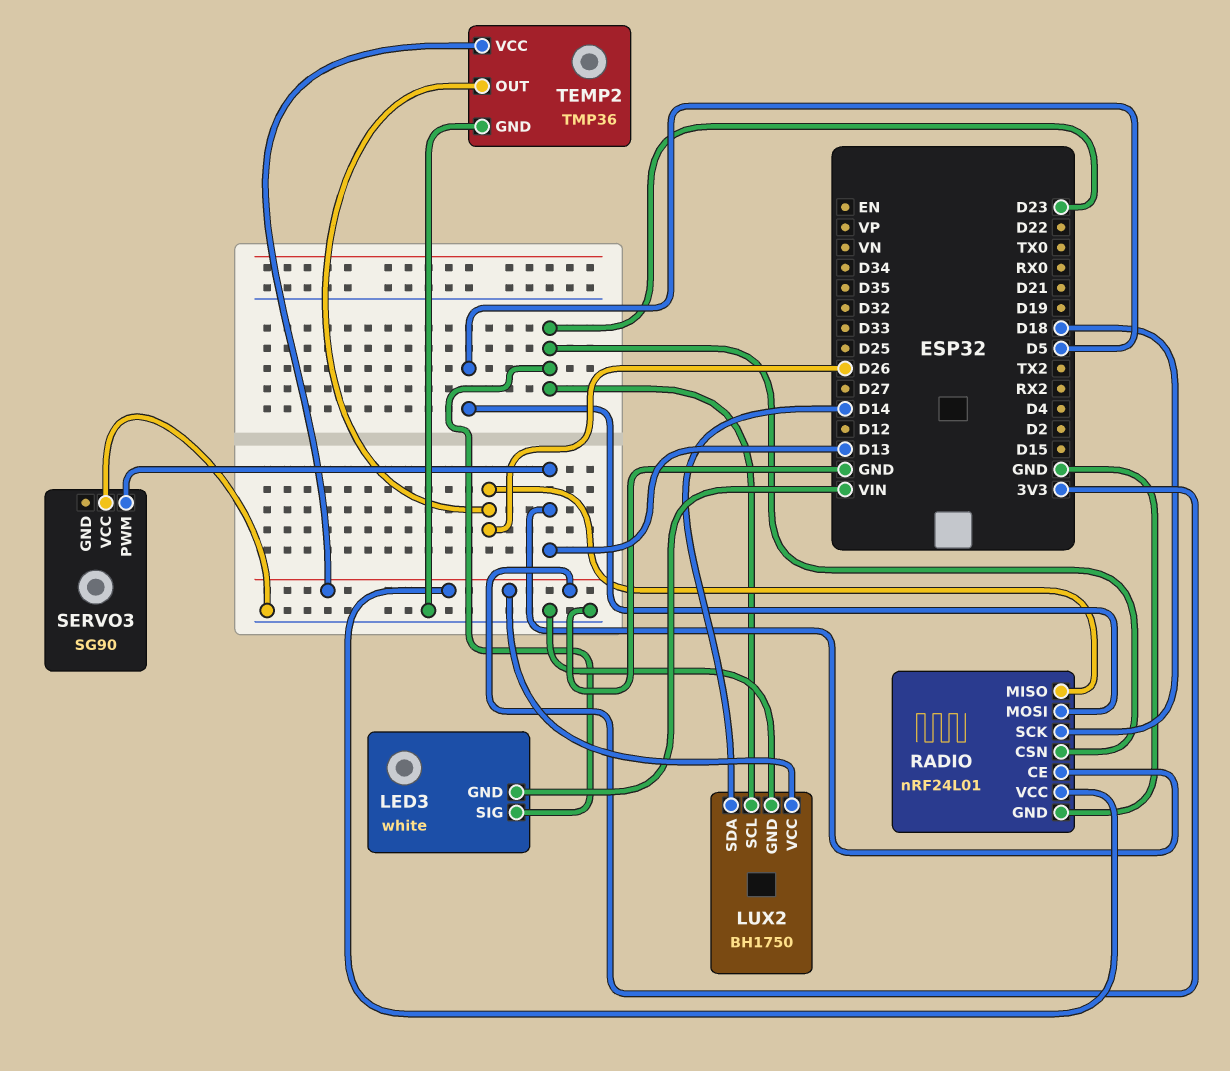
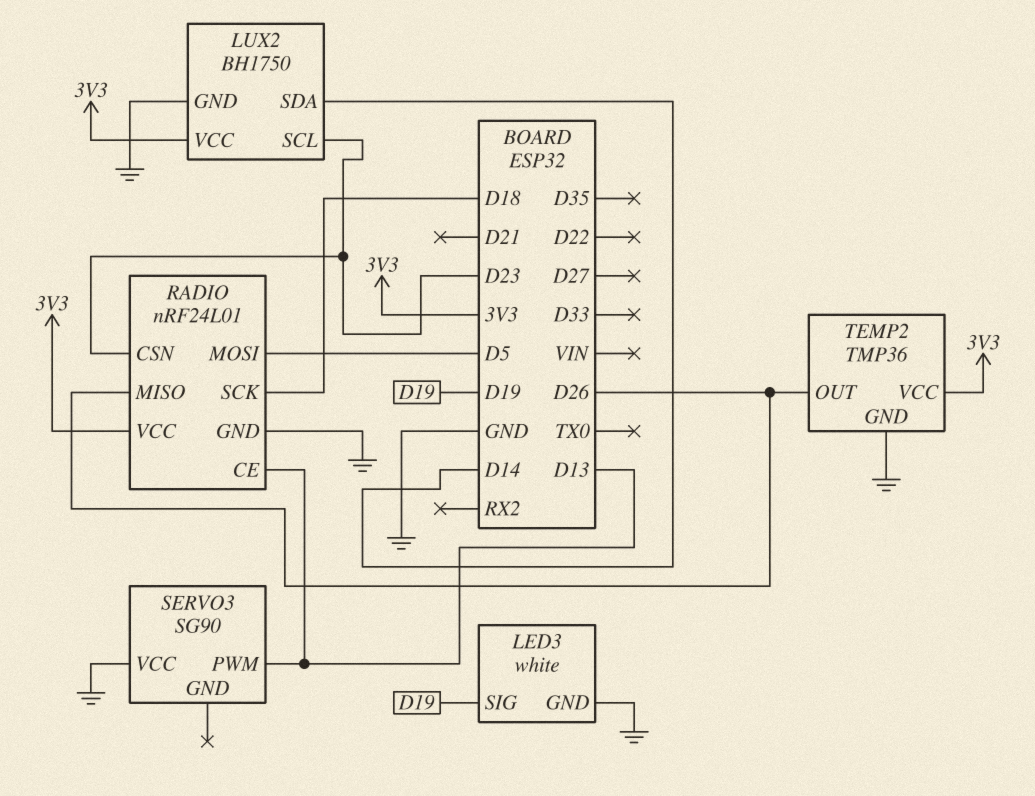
LED3 pin GND: VIN -> GND
LED3 pin SIG: D23 -> D19

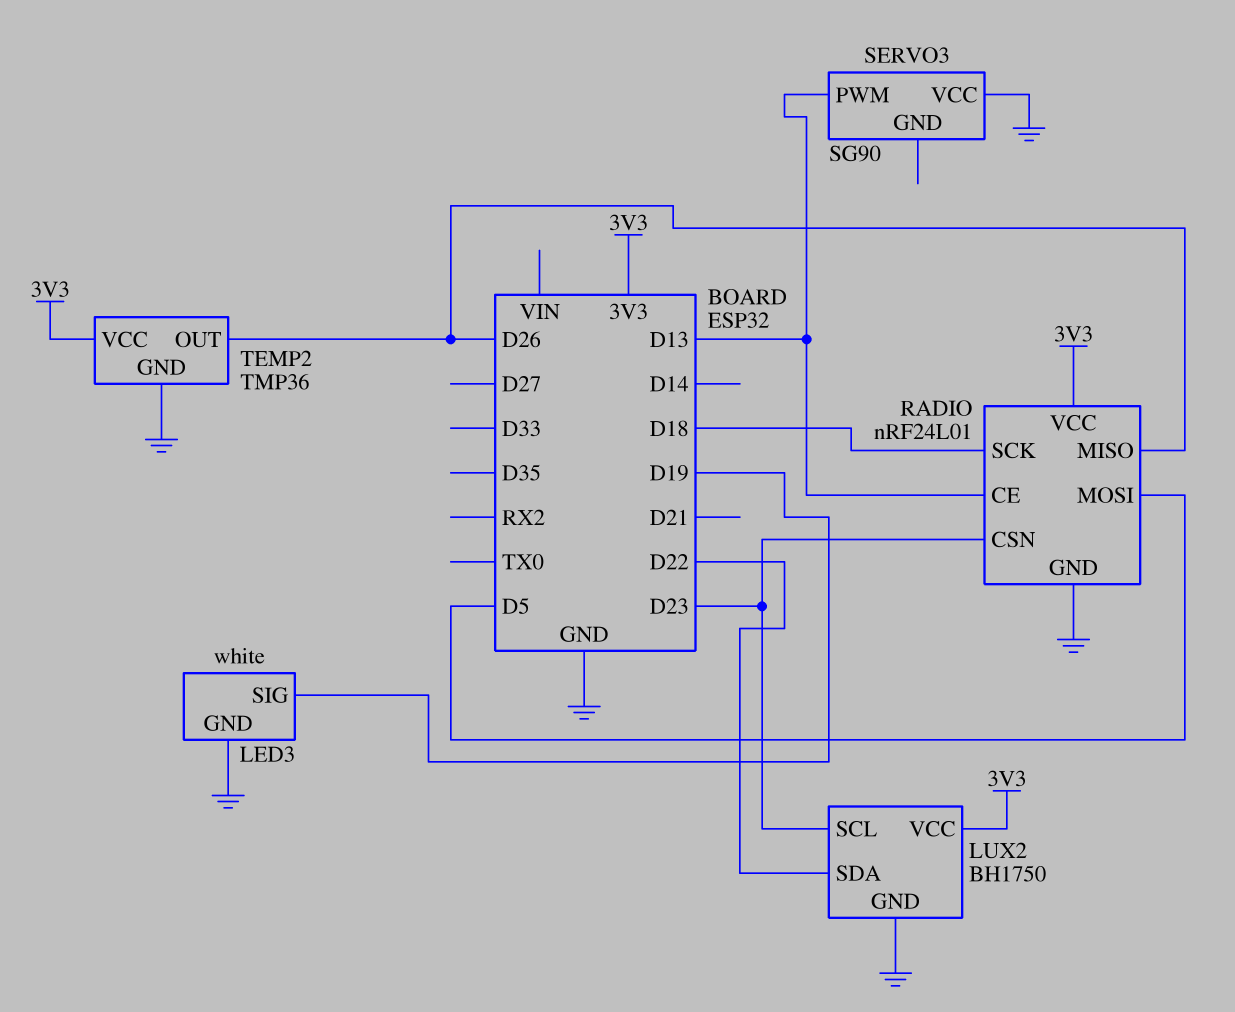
LUX2 pin SDA: D14 -> D22

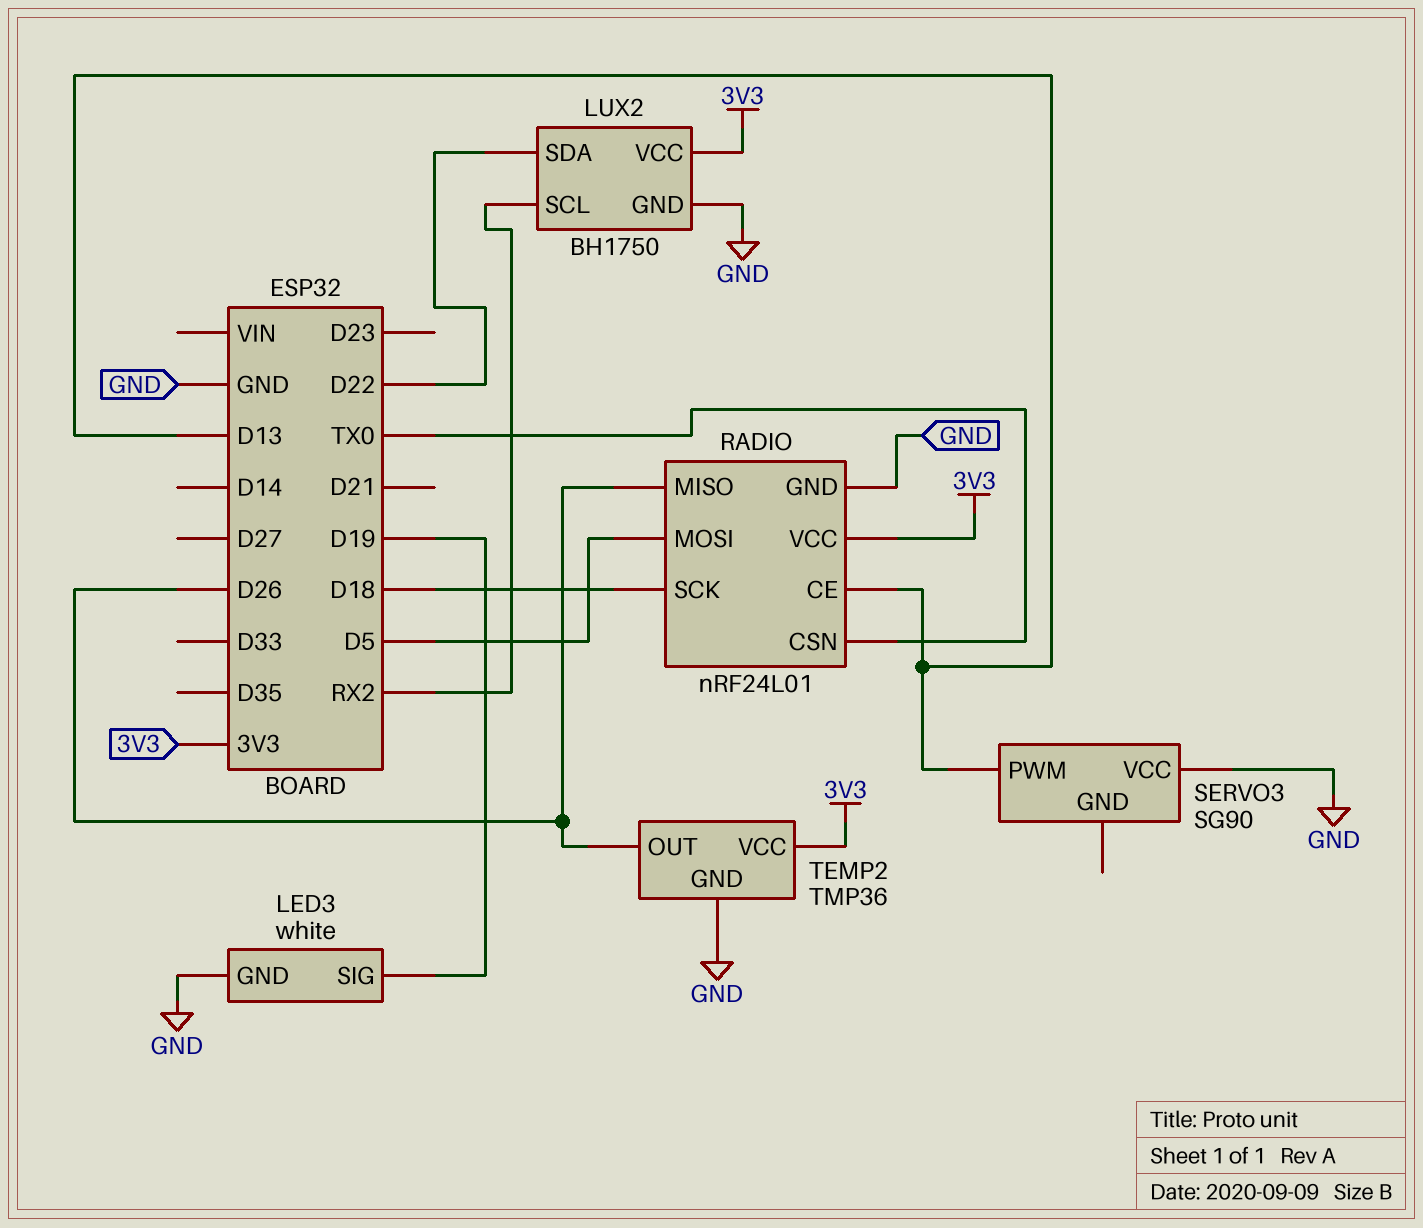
LUX2 pin SCL: D23 -> RX2
RADIO pin CSN: D23 -> TX0

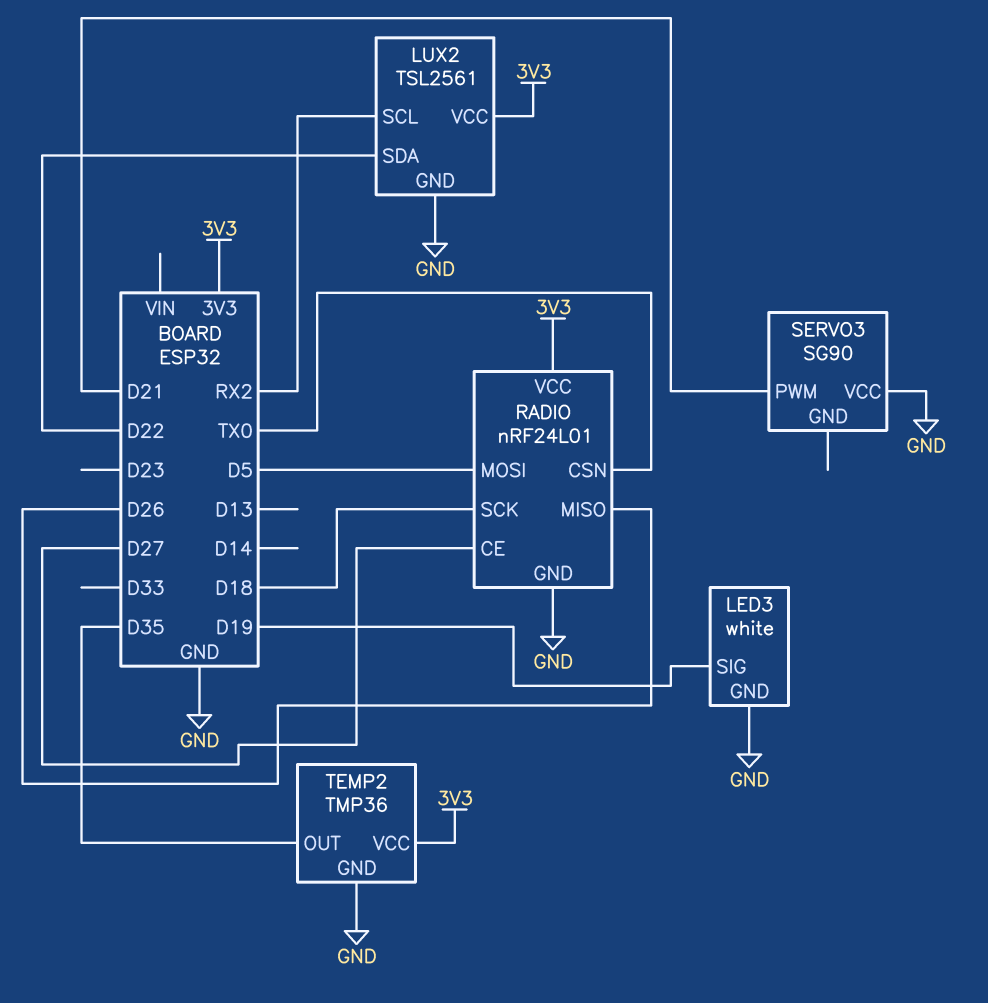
LUX2: BH1750 -> TSL2561
RADIO pin CE: D13 -> D27
SERVO3 pin PWM: D13 -> D21
TEMP2 pin OUT: D26 -> D35

